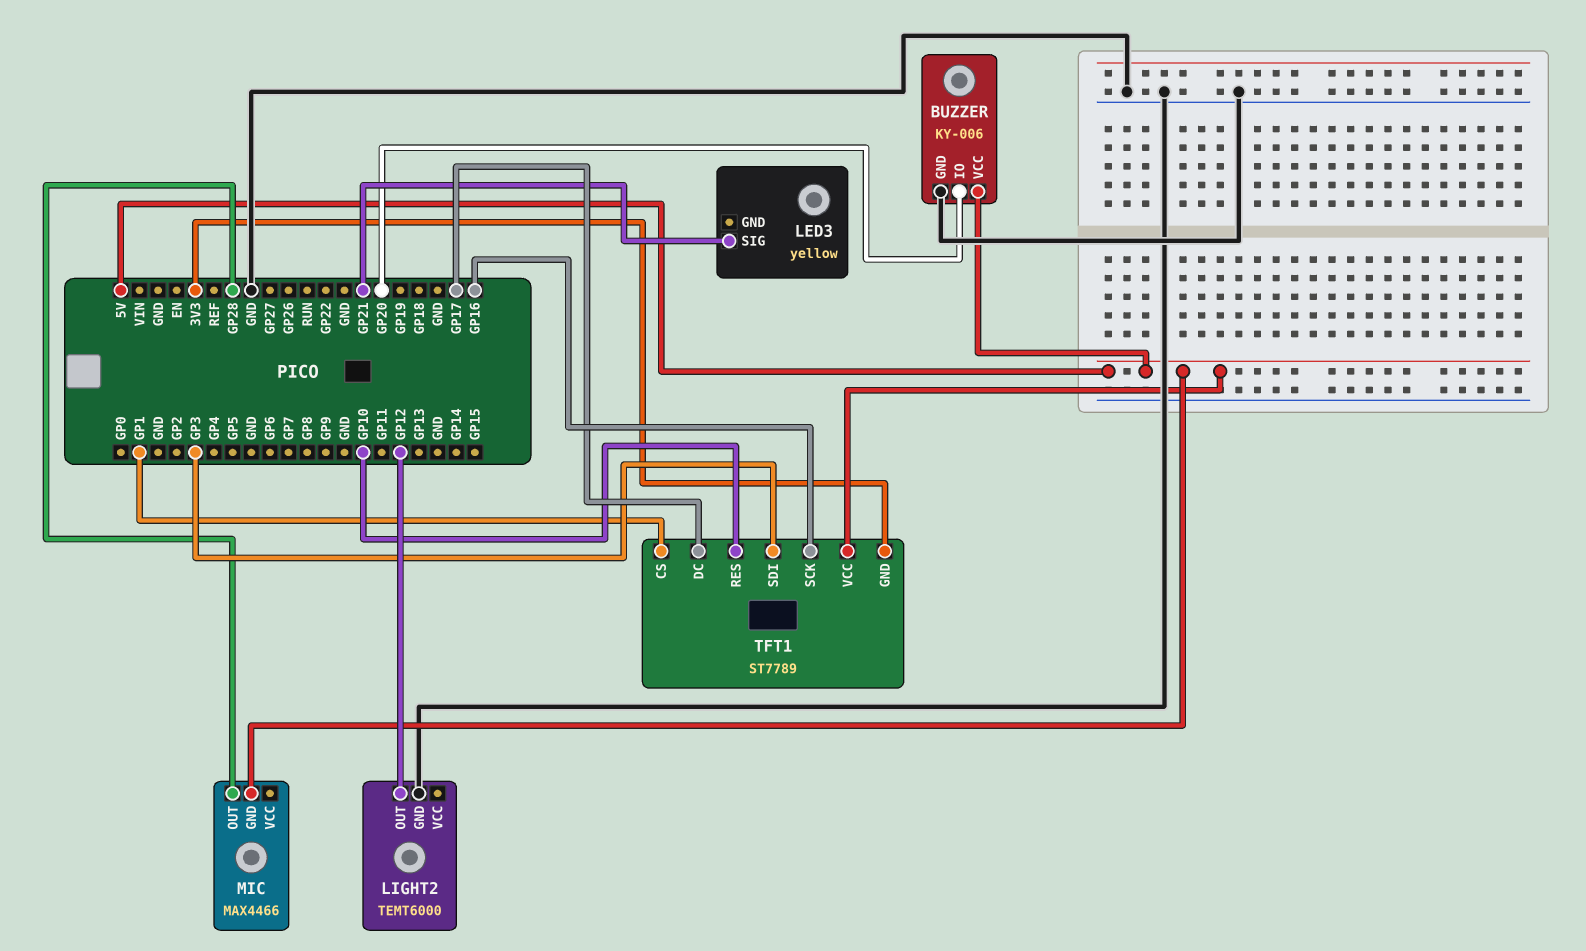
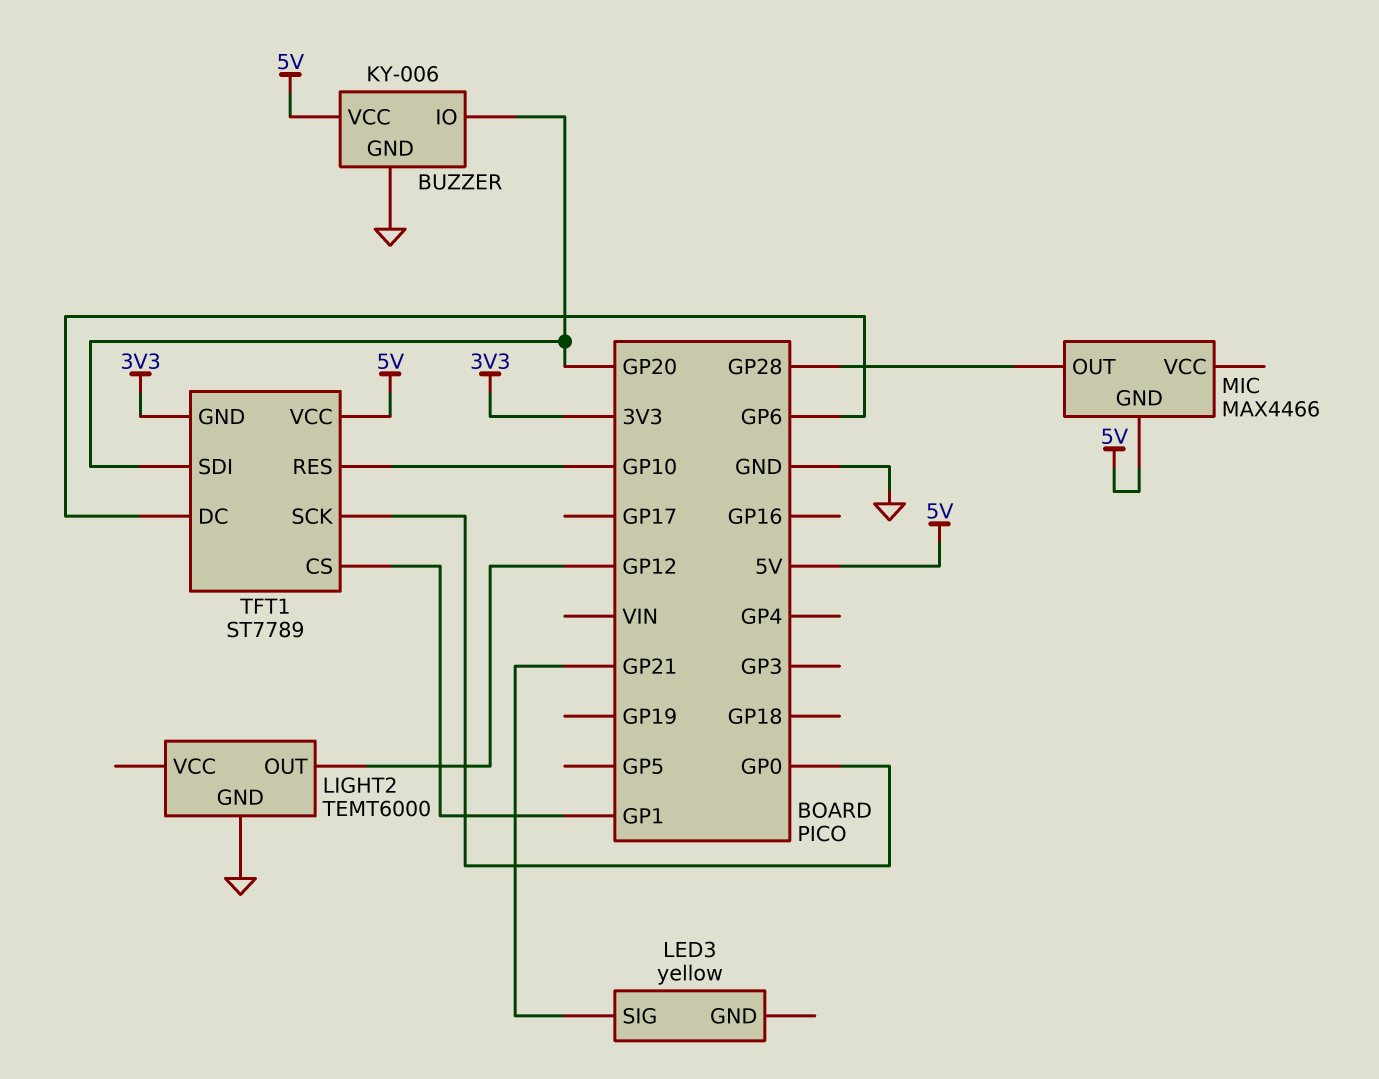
TFT1 pin DC: GP17 -> GP6
TFT1 pin SCK: GP16 -> GP0
TFT1 pin SDI: GP3 -> GP20

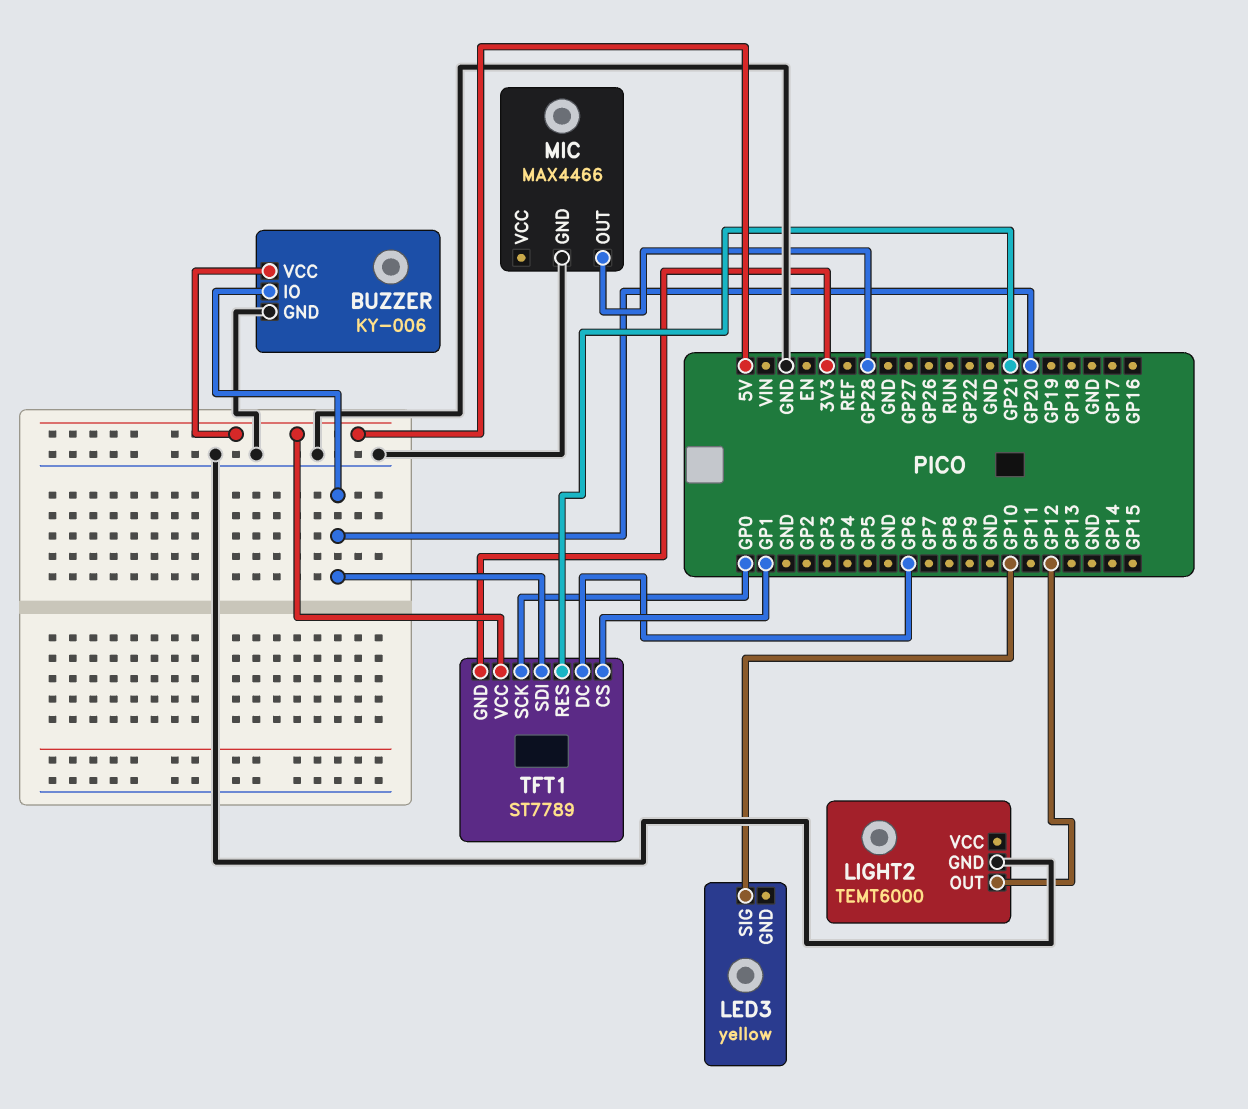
LED3 pin SIG: GP21 -> GP10
MIC pin GND: 5V -> GND
TFT1 pin RES: GP10 -> GP21

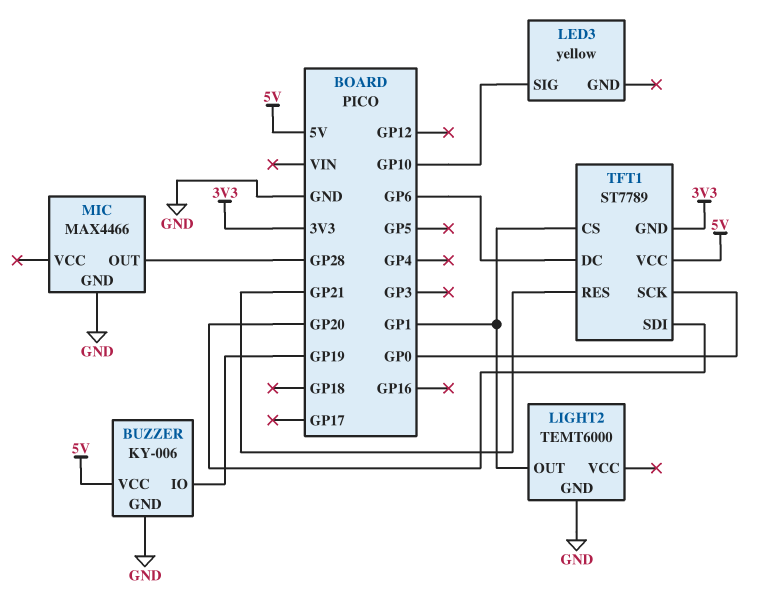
BUZZER pin IO: GP20 -> GP19
LIGHT2 pin OUT: GP12 -> GP1

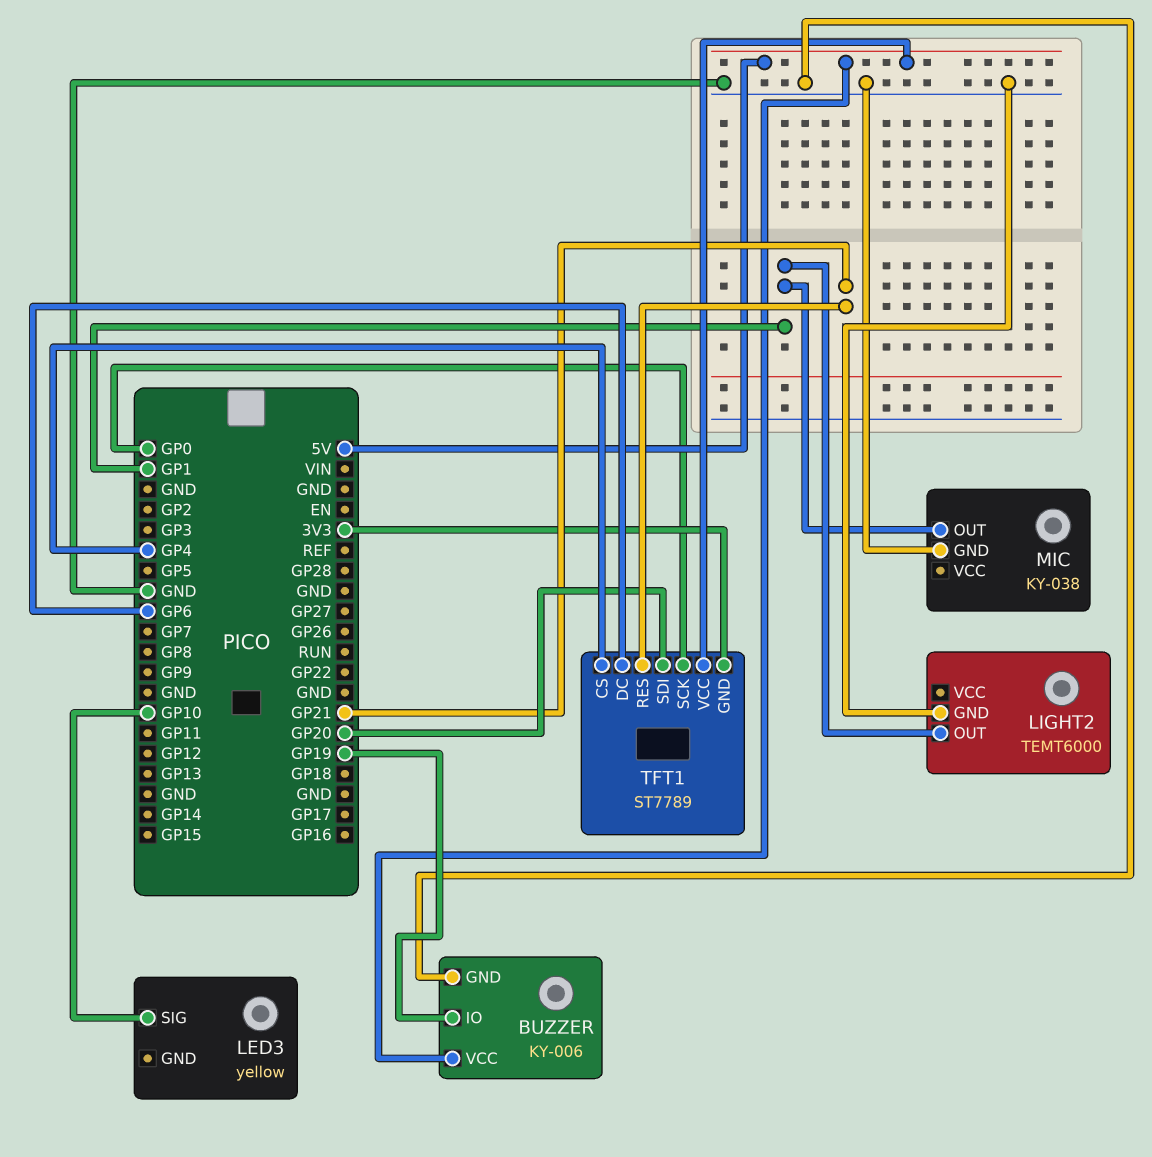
MIC: MAX4466 -> KY-038
MIC pin OUT: GP28 -> GP1
TFT1 pin CS: GP1 -> GP4

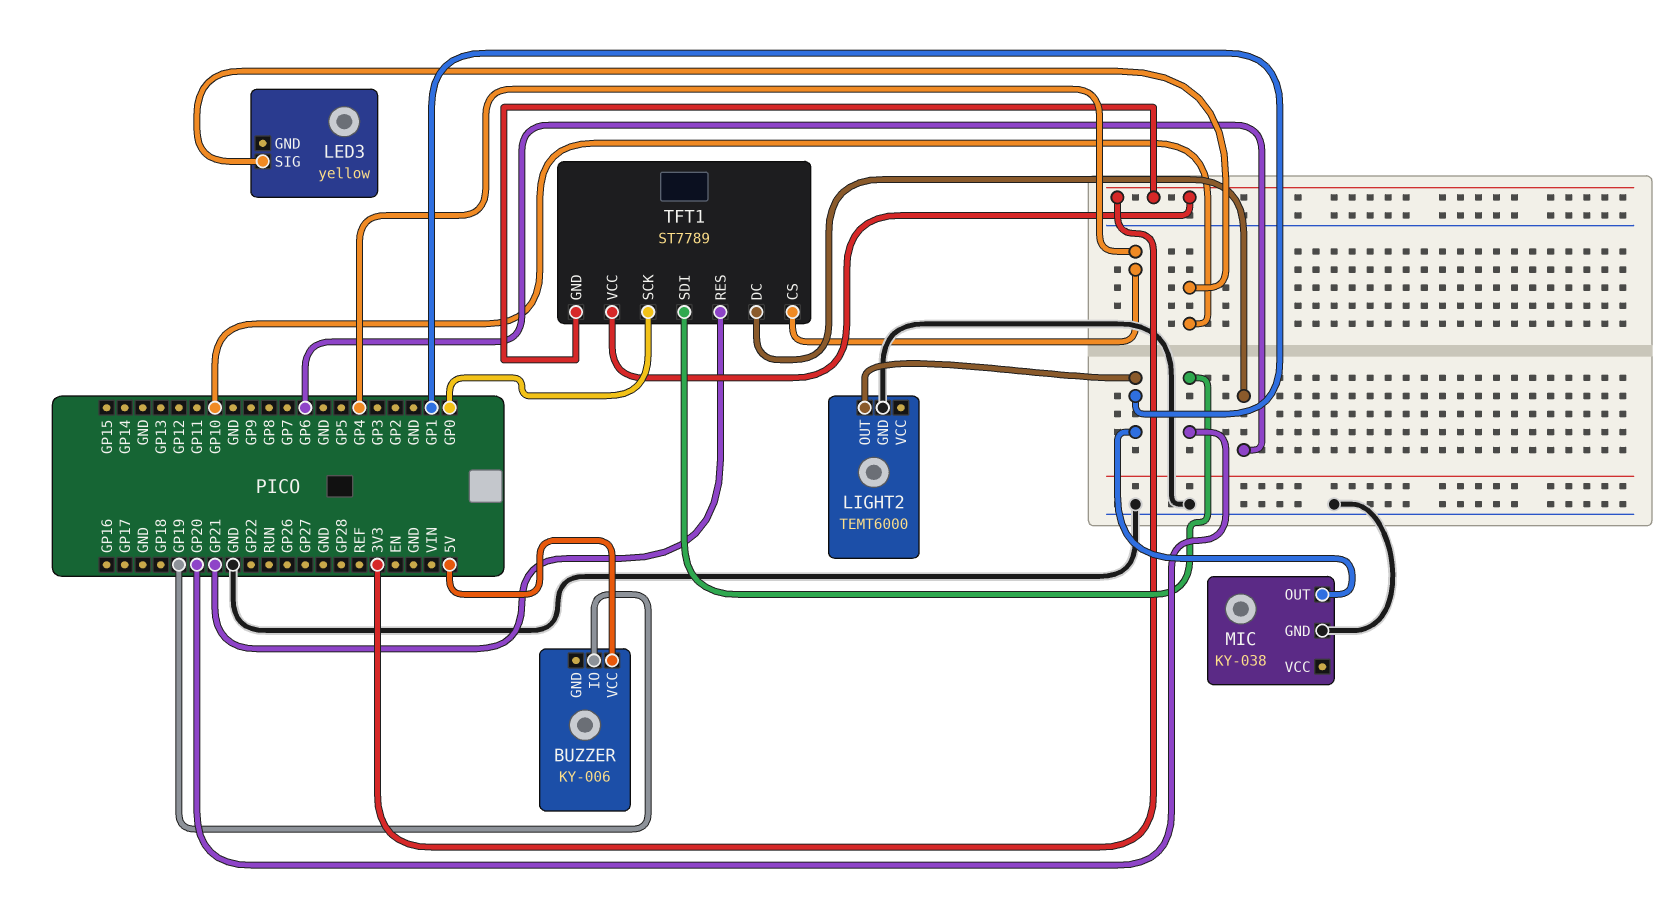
BUZZER pin GND: GND -> none
TFT1 pin VCC: 5V -> 3V3

